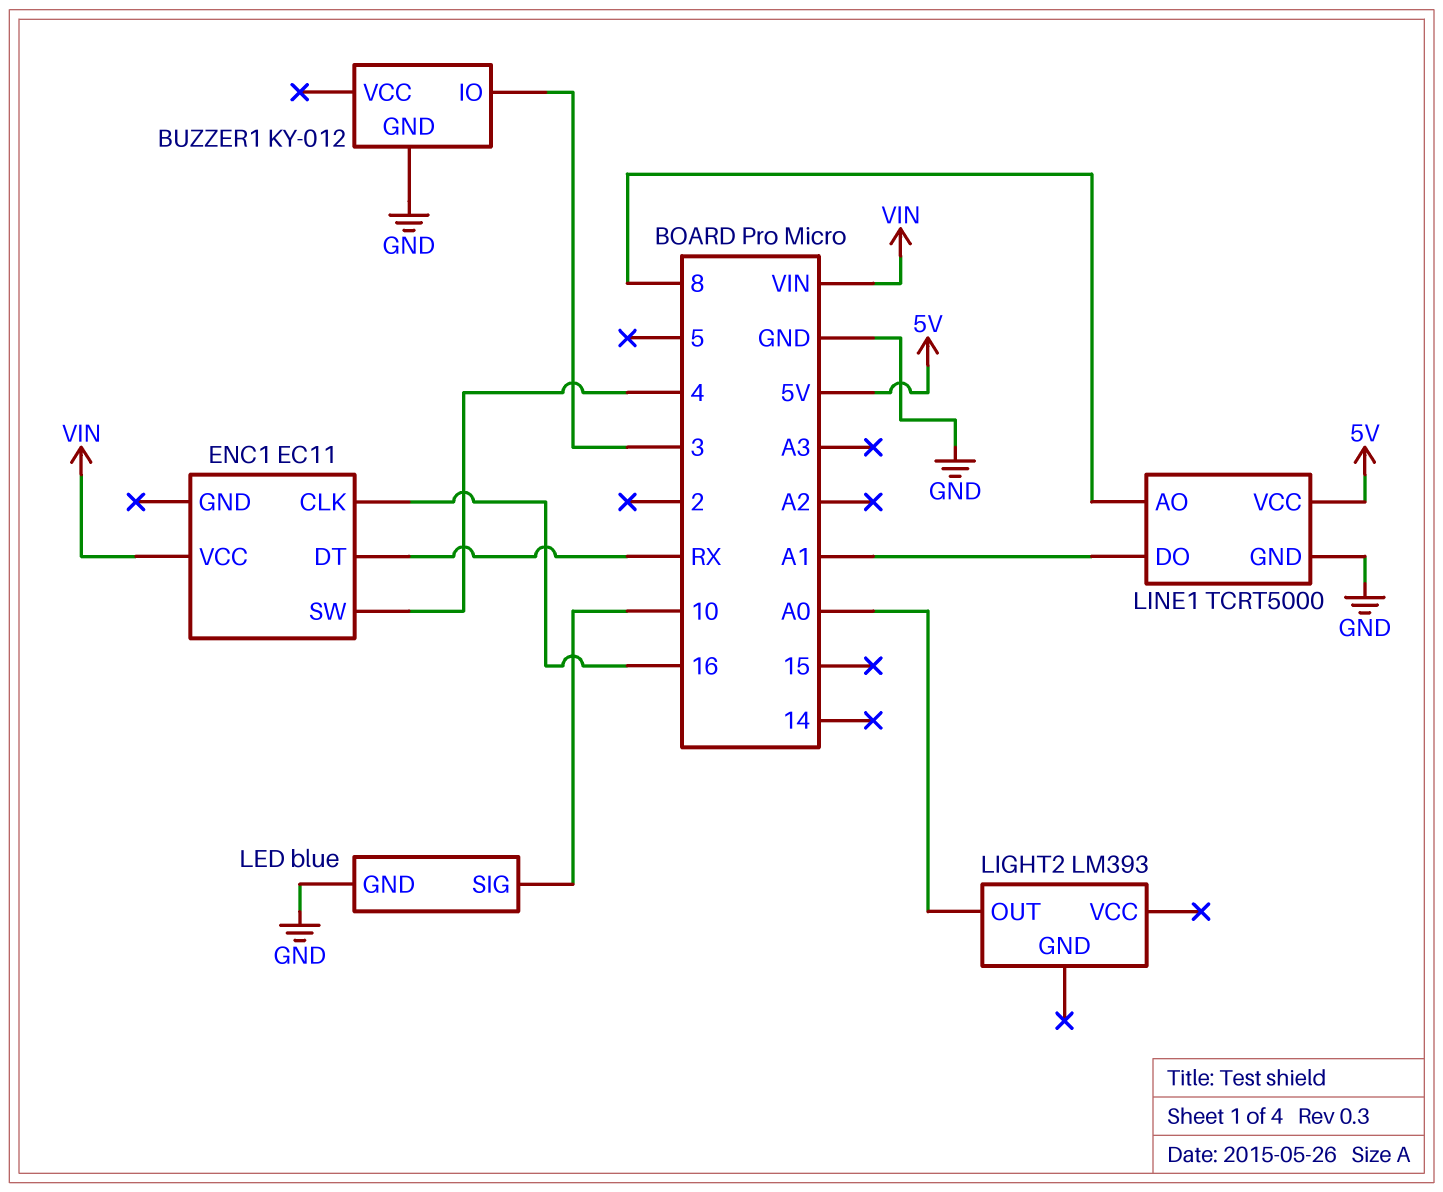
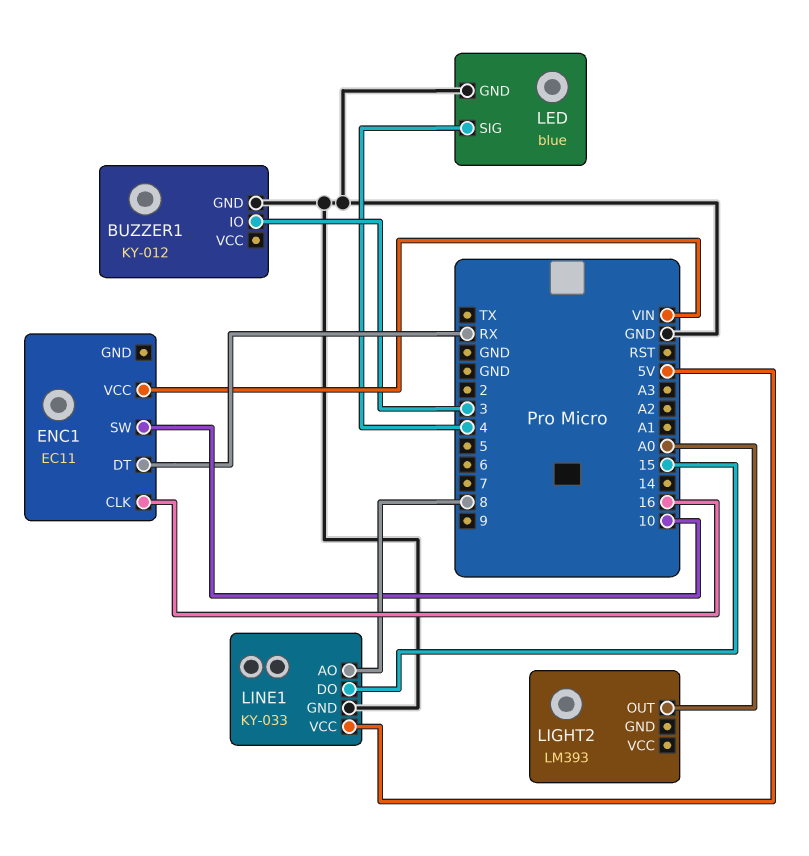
ENC1 pin SW: 4 -> 10
LED pin SIG: 10 -> 4
LINE1: TCRT5000 -> KY-033
LINE1 pin DO: A1 -> 15

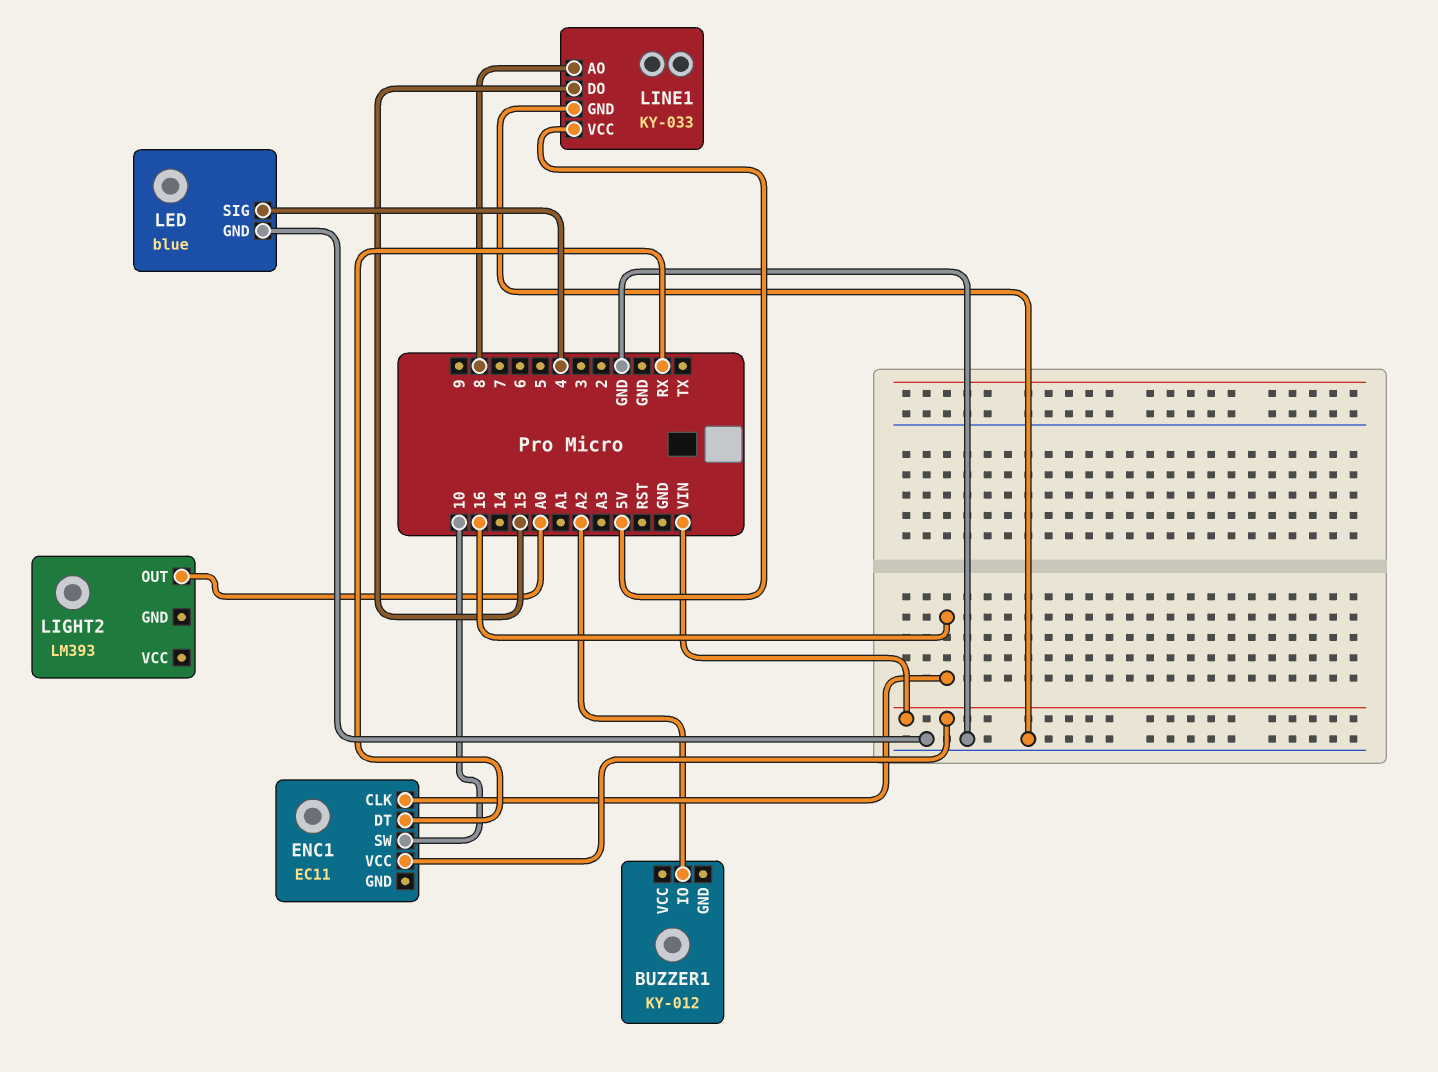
BUZZER1 pin GND: GND -> none
BUZZER1 pin IO: 3 -> A2

